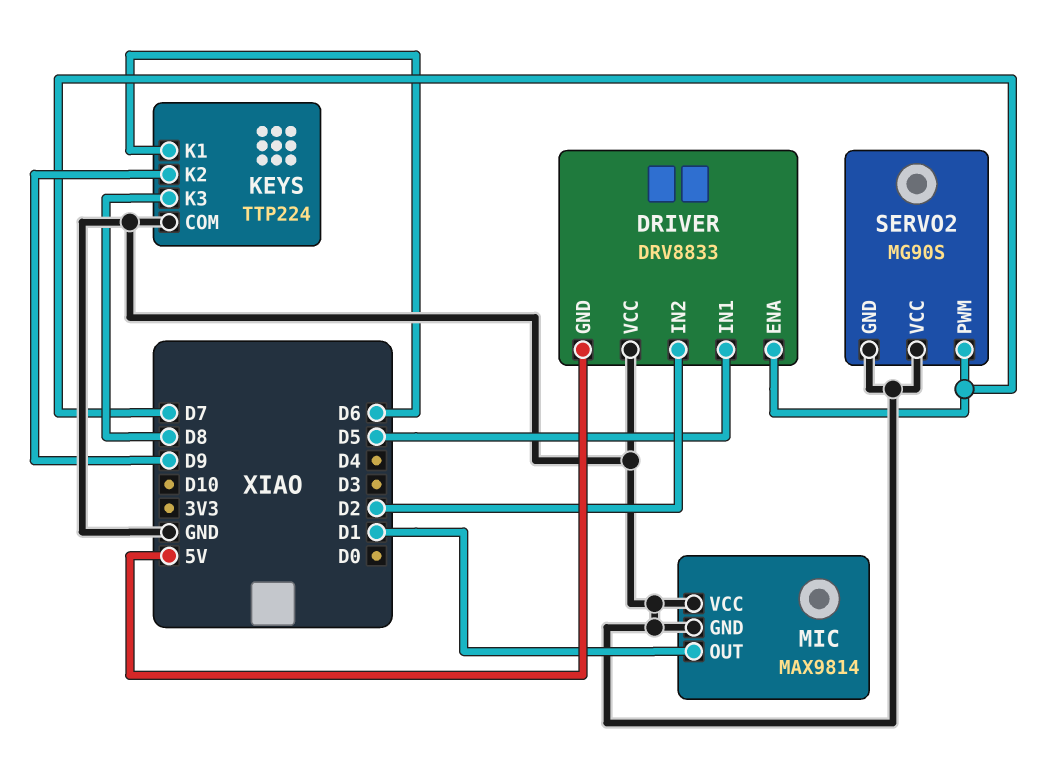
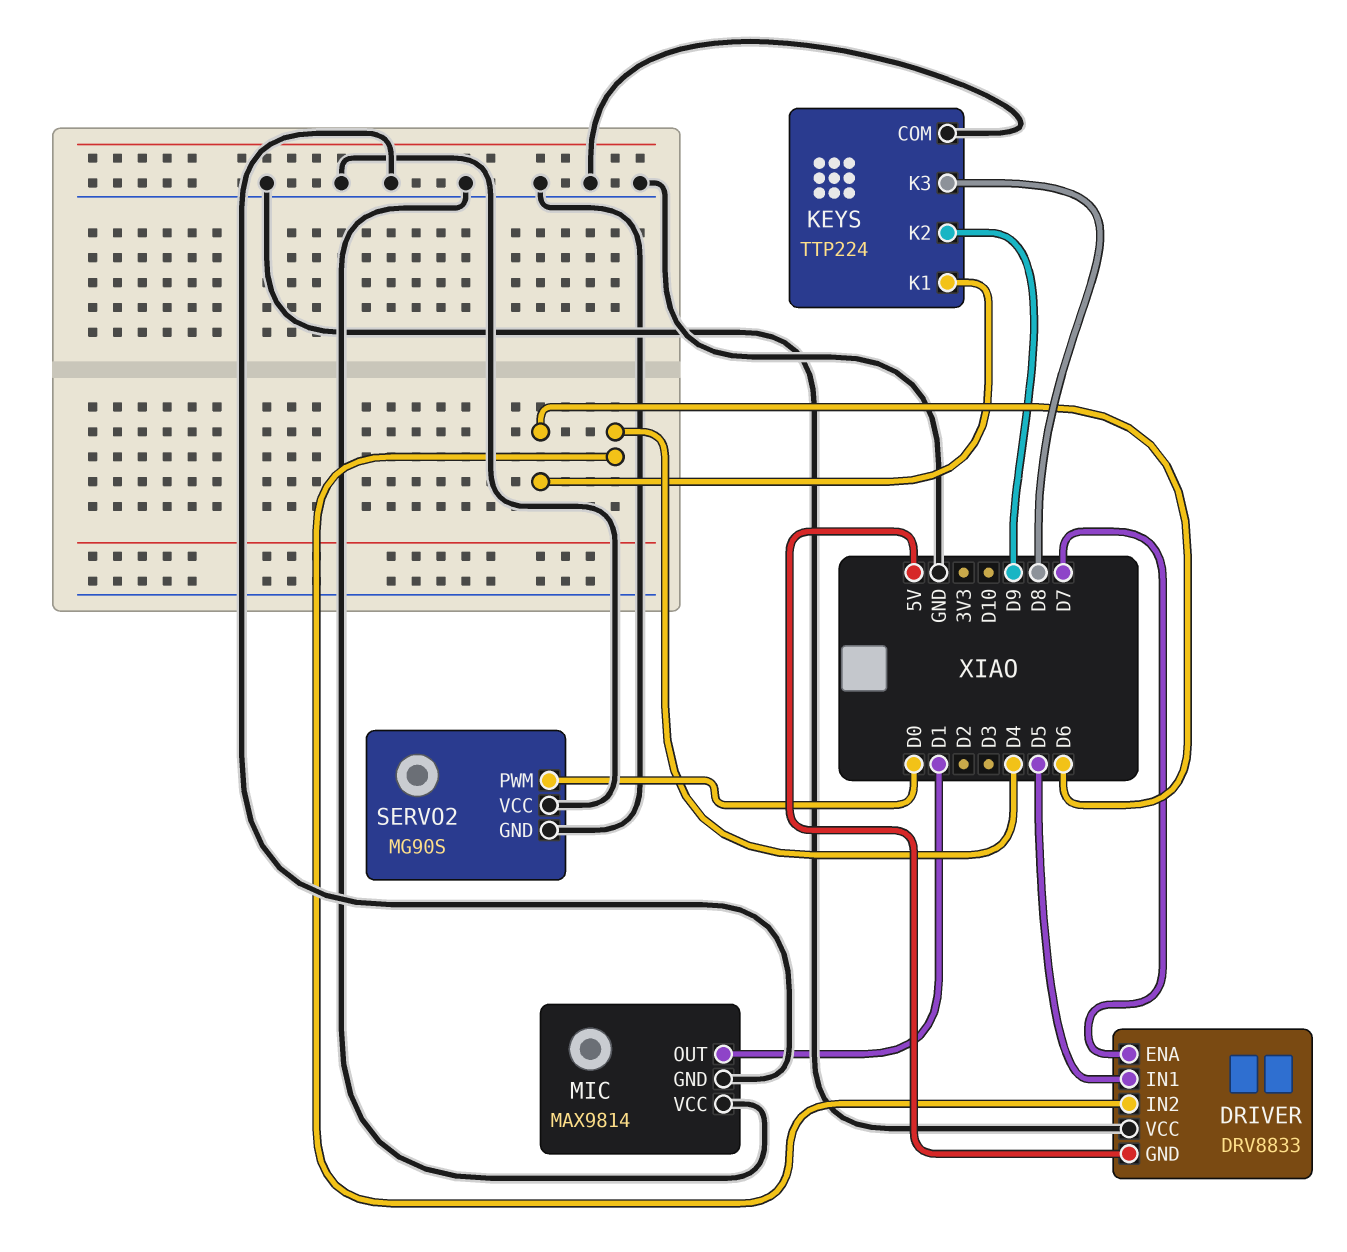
DRIVER pin IN2: D2 -> D4
SERVO2 pin PWM: D7 -> D0

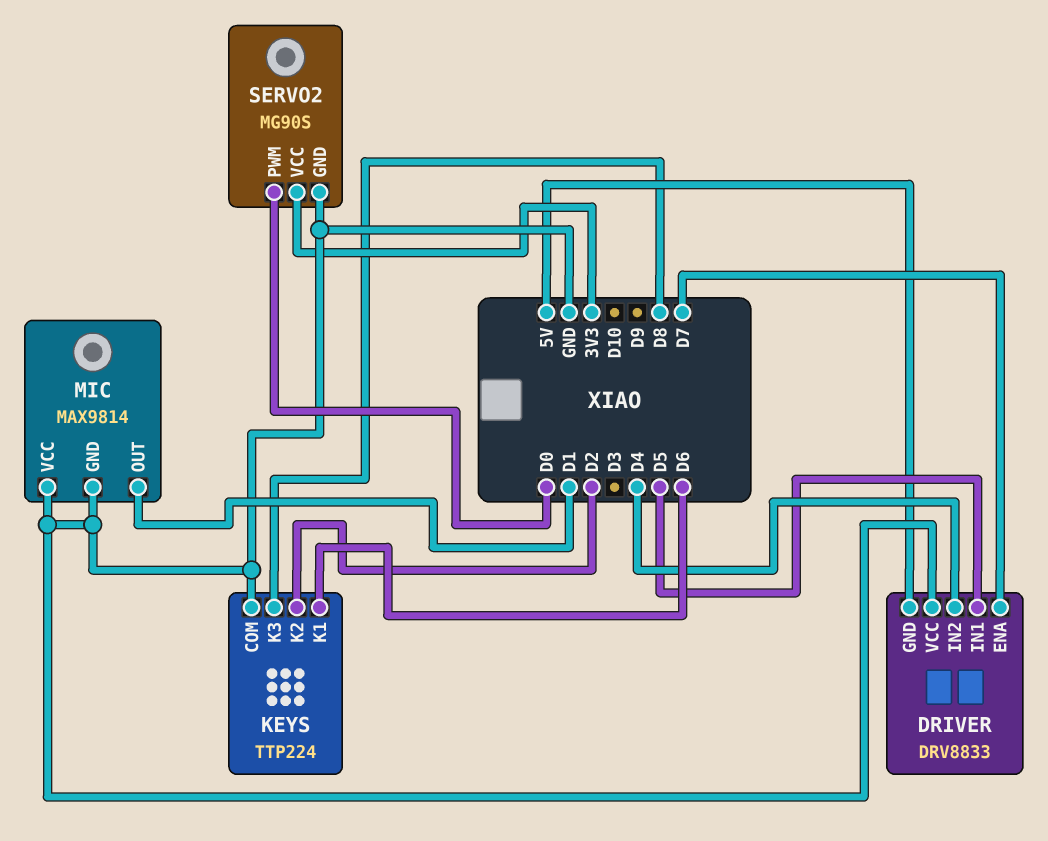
KEYS pin K2: D9 -> D2
SERVO2 pin VCC: GND -> 3V3

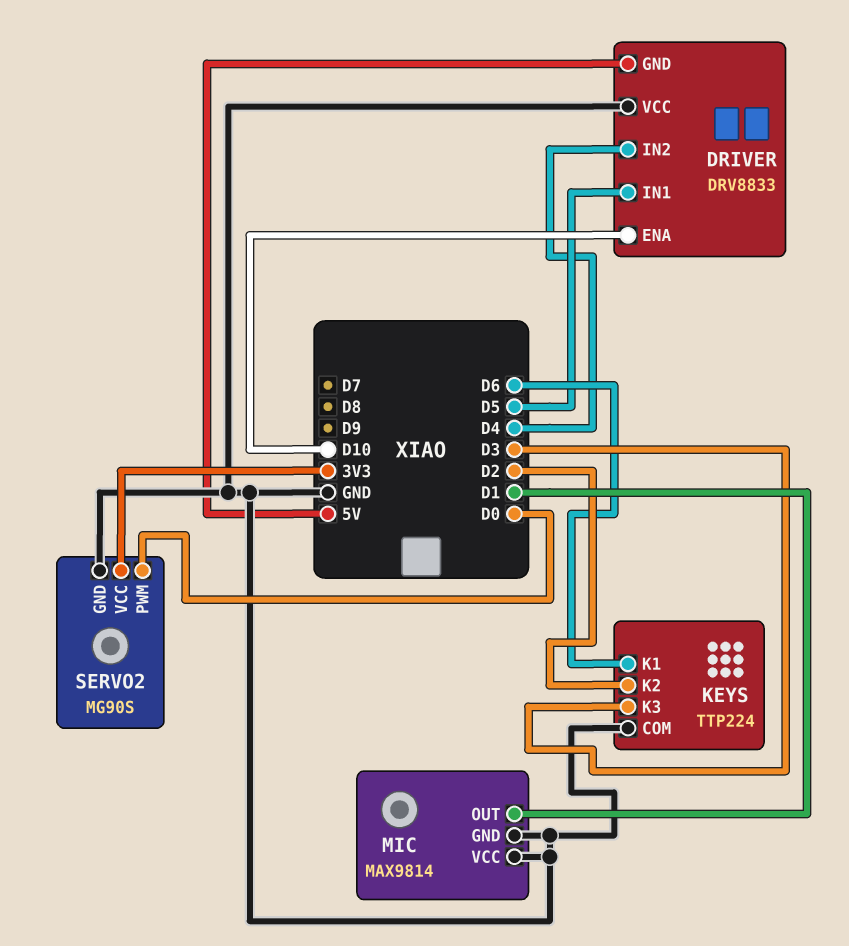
DRIVER pin ENA: D7 -> D10
KEYS pin K3: D8 -> D3

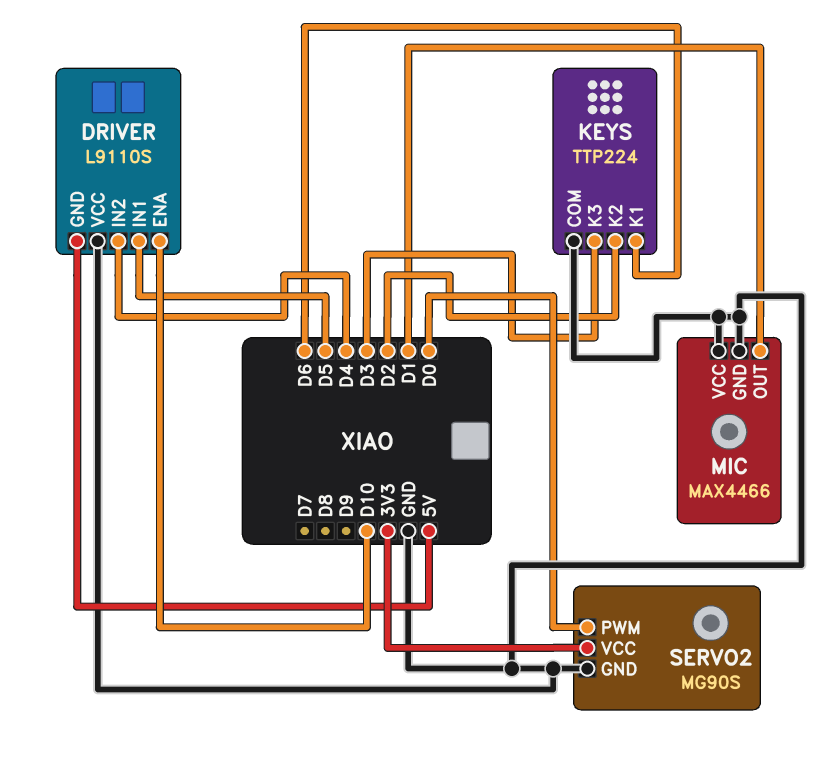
DRIVER: DRV8833 -> L9110S
MIC: MAX9814 -> MAX4466

